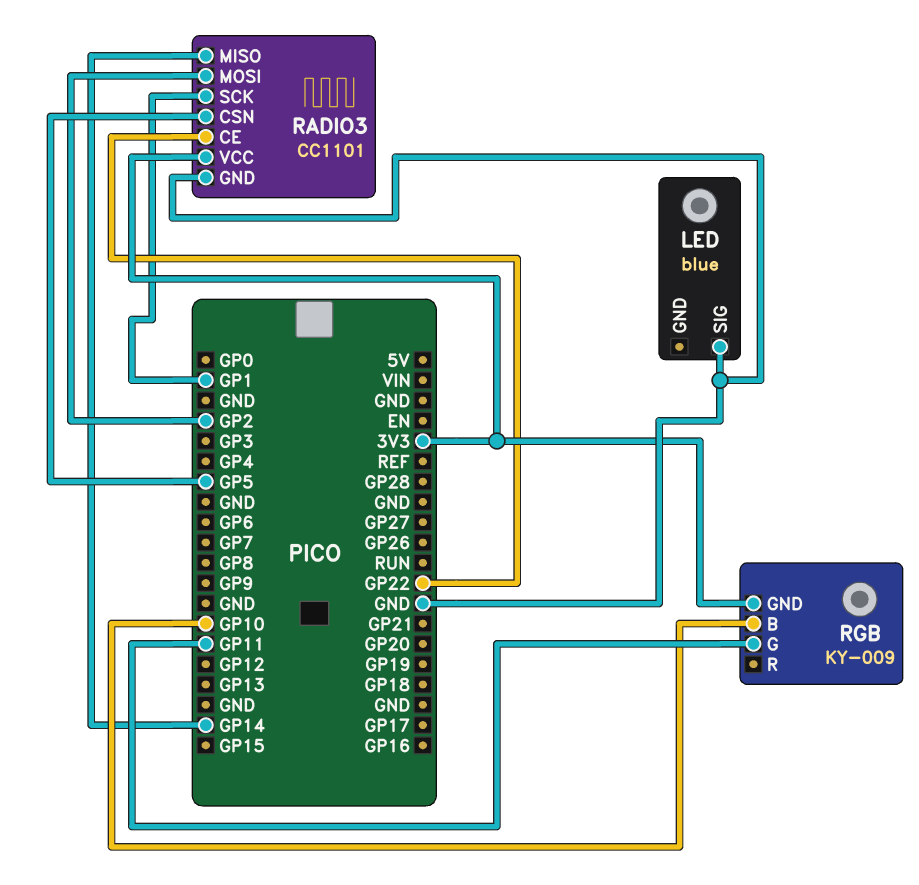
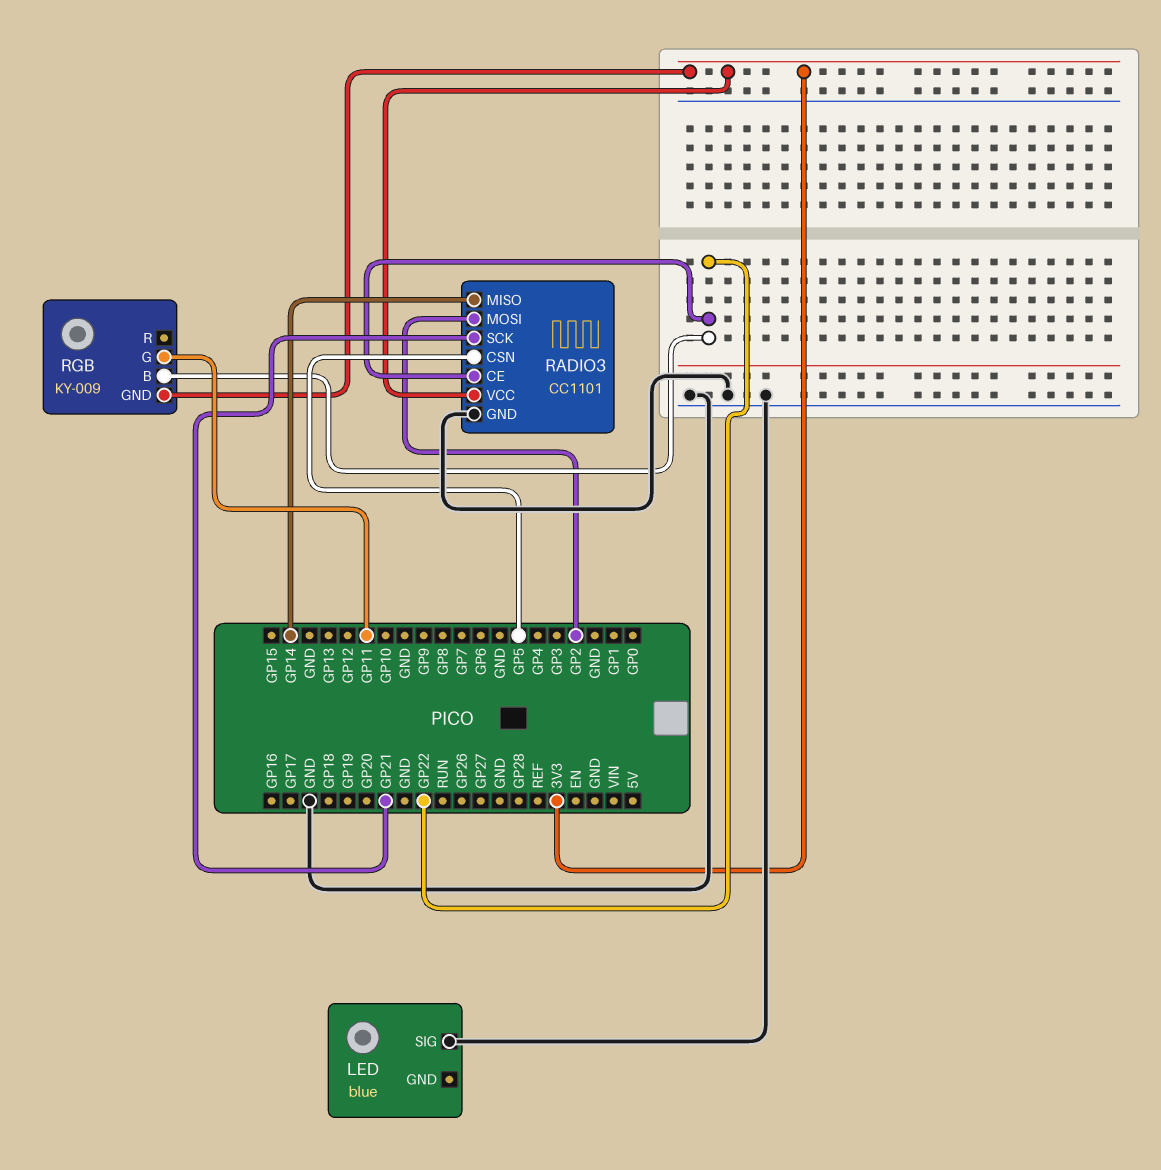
RADIO3 pin SCK: GP1 -> GP21
RGB pin B: GP10 -> GP22

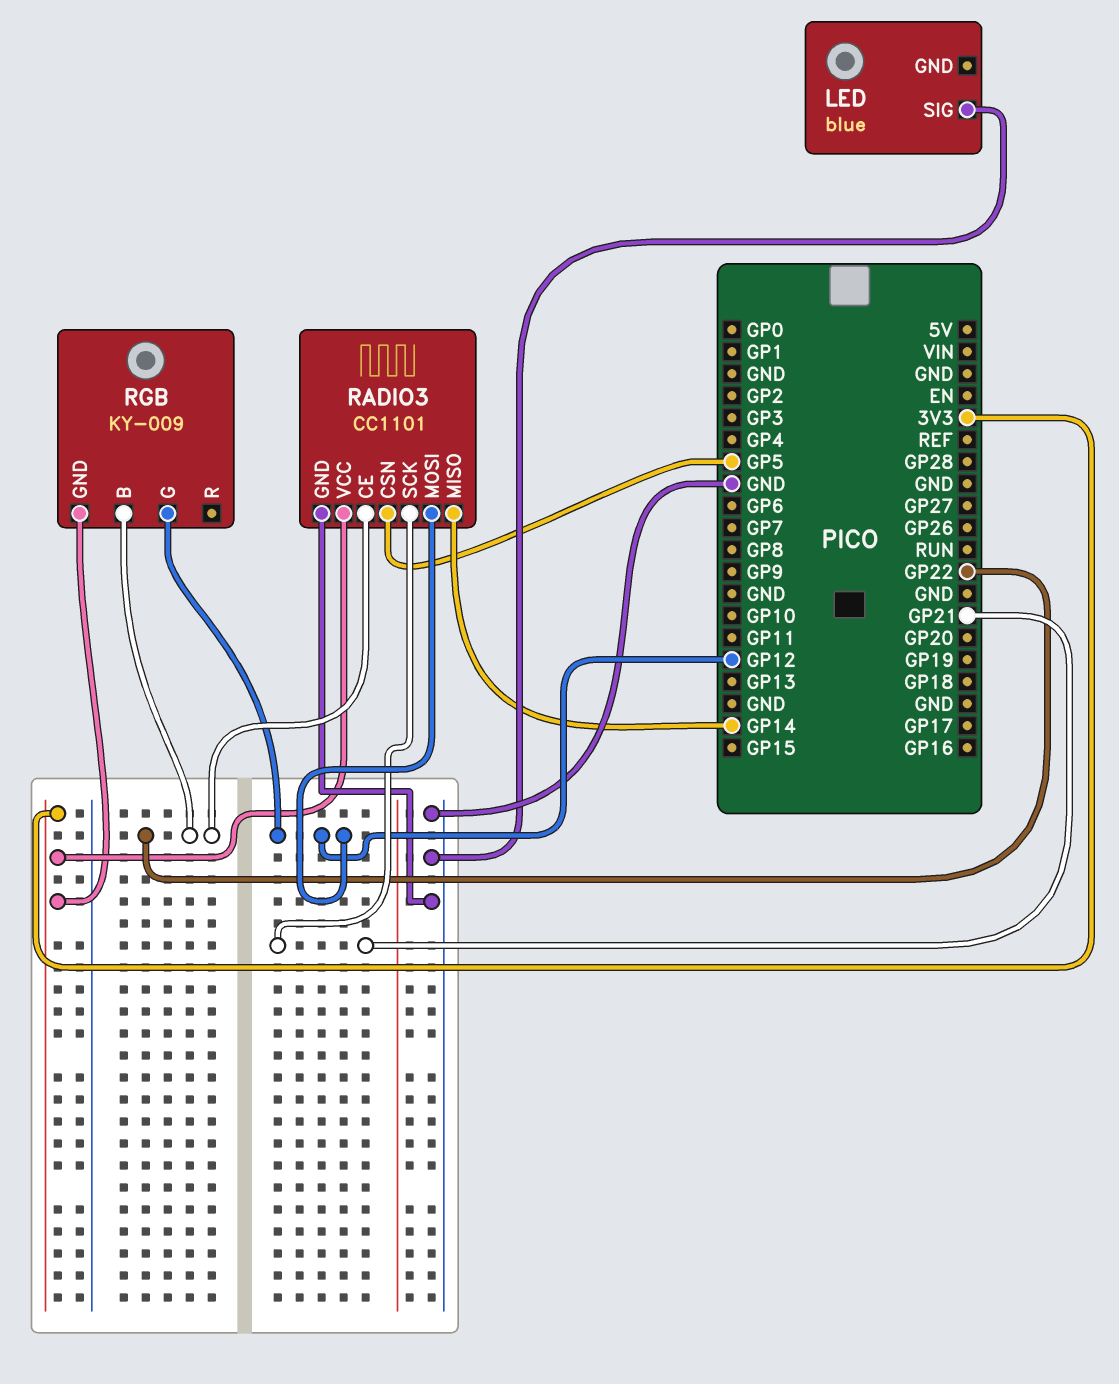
RADIO3 pin MOSI: GP2 -> GP12
RGB pin G: GP11 -> GP12

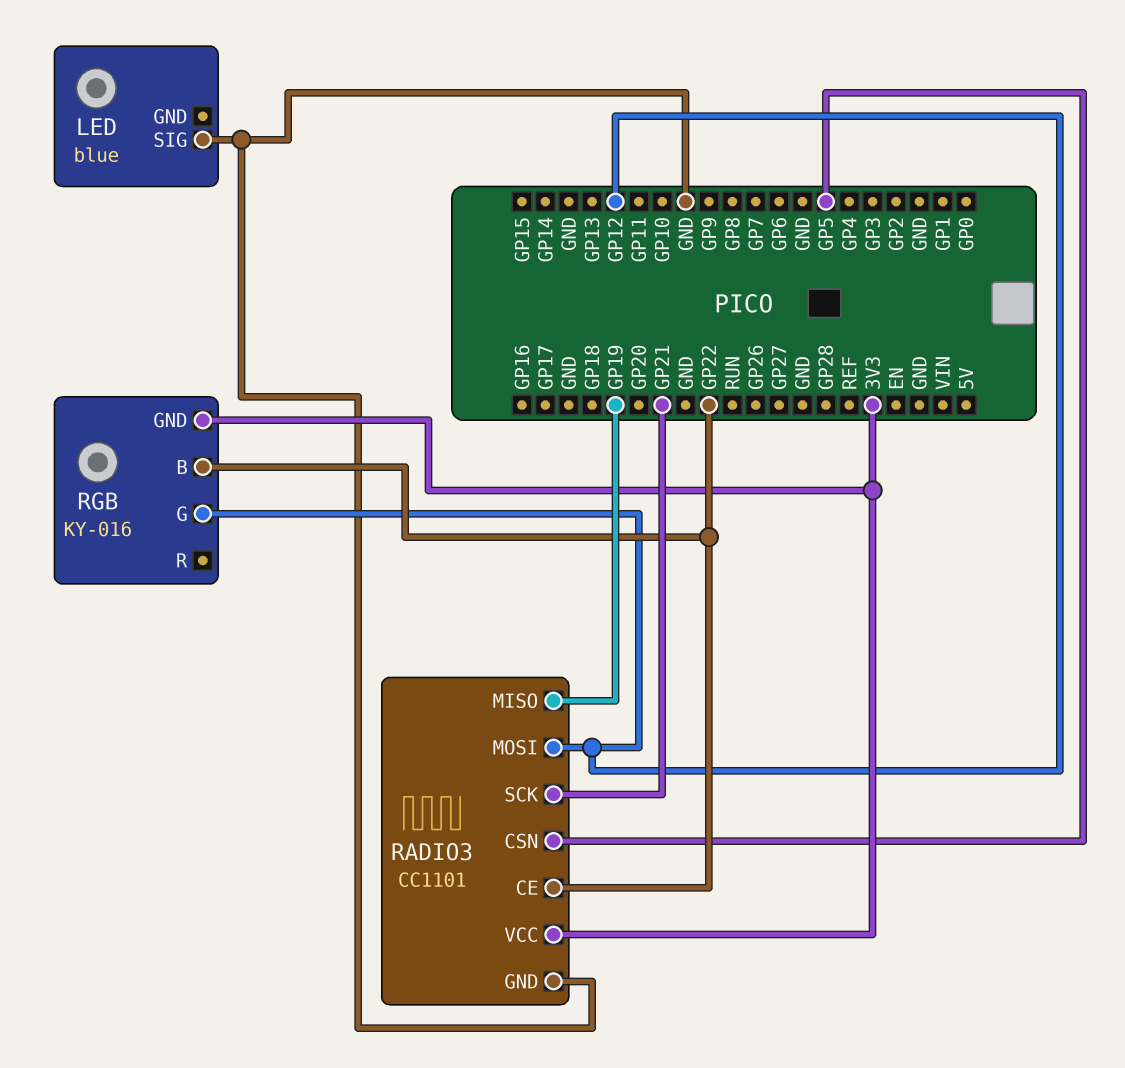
RADIO3 pin MISO: GP14 -> GP19
RGB: KY-009 -> KY-016

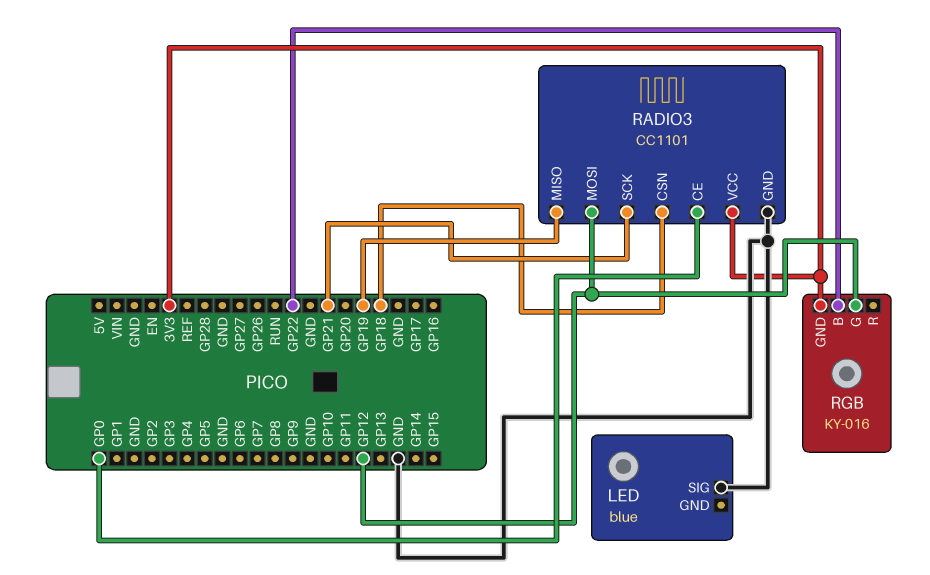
RADIO3 pin CE: GP22 -> GP0
RADIO3 pin CSN: GP5 -> GP18

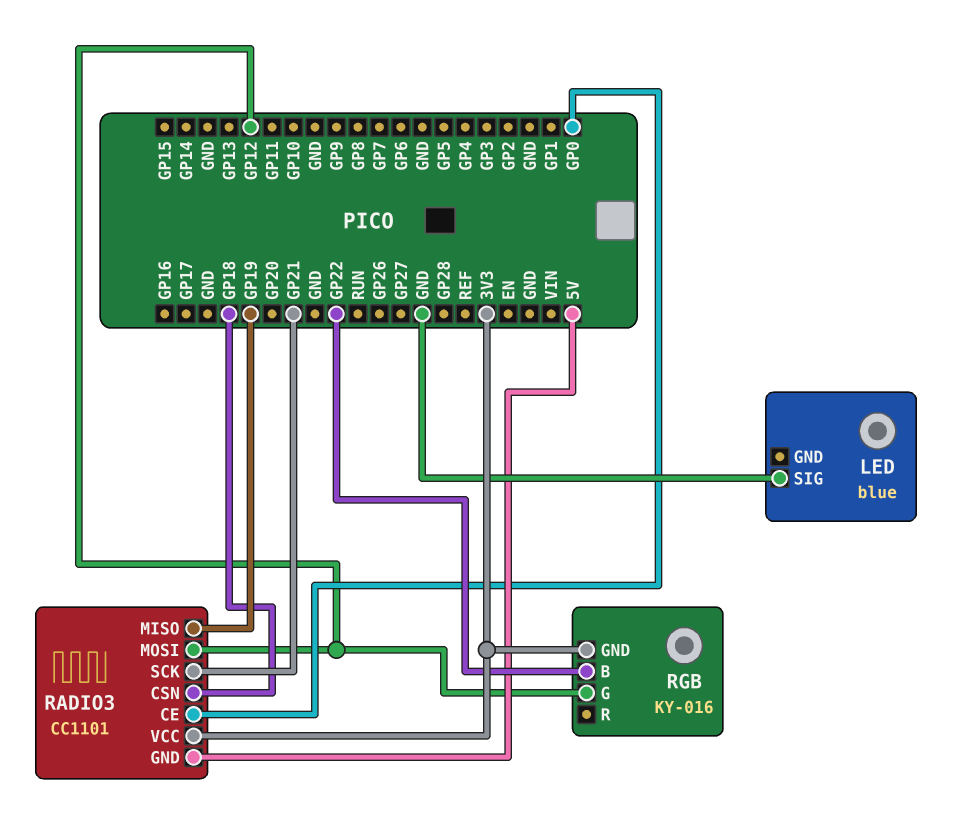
RADIO3 pin GND: GND -> 5V

